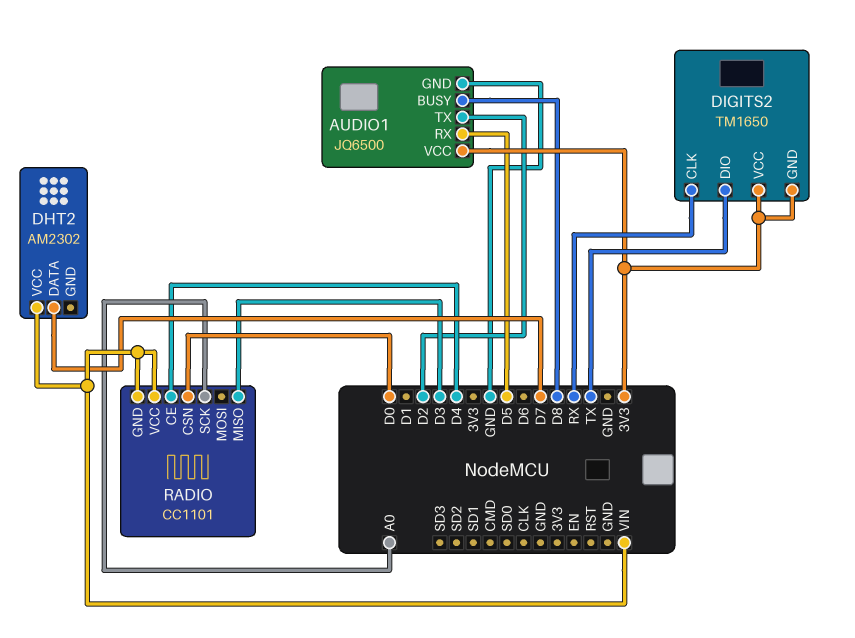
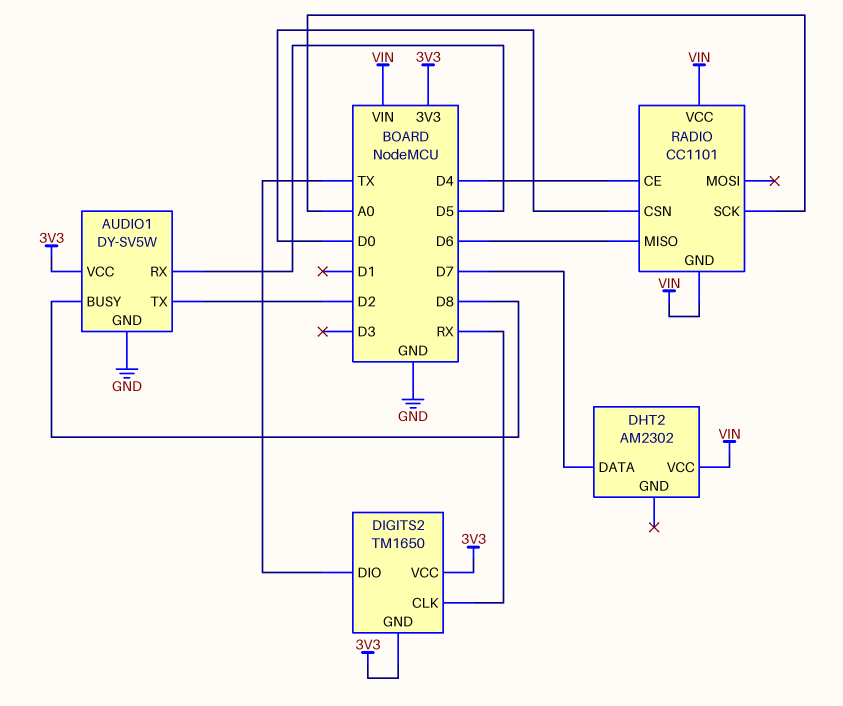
AUDIO1: JQ6500 -> DY-SV5W
RADIO pin MISO: D3 -> D6

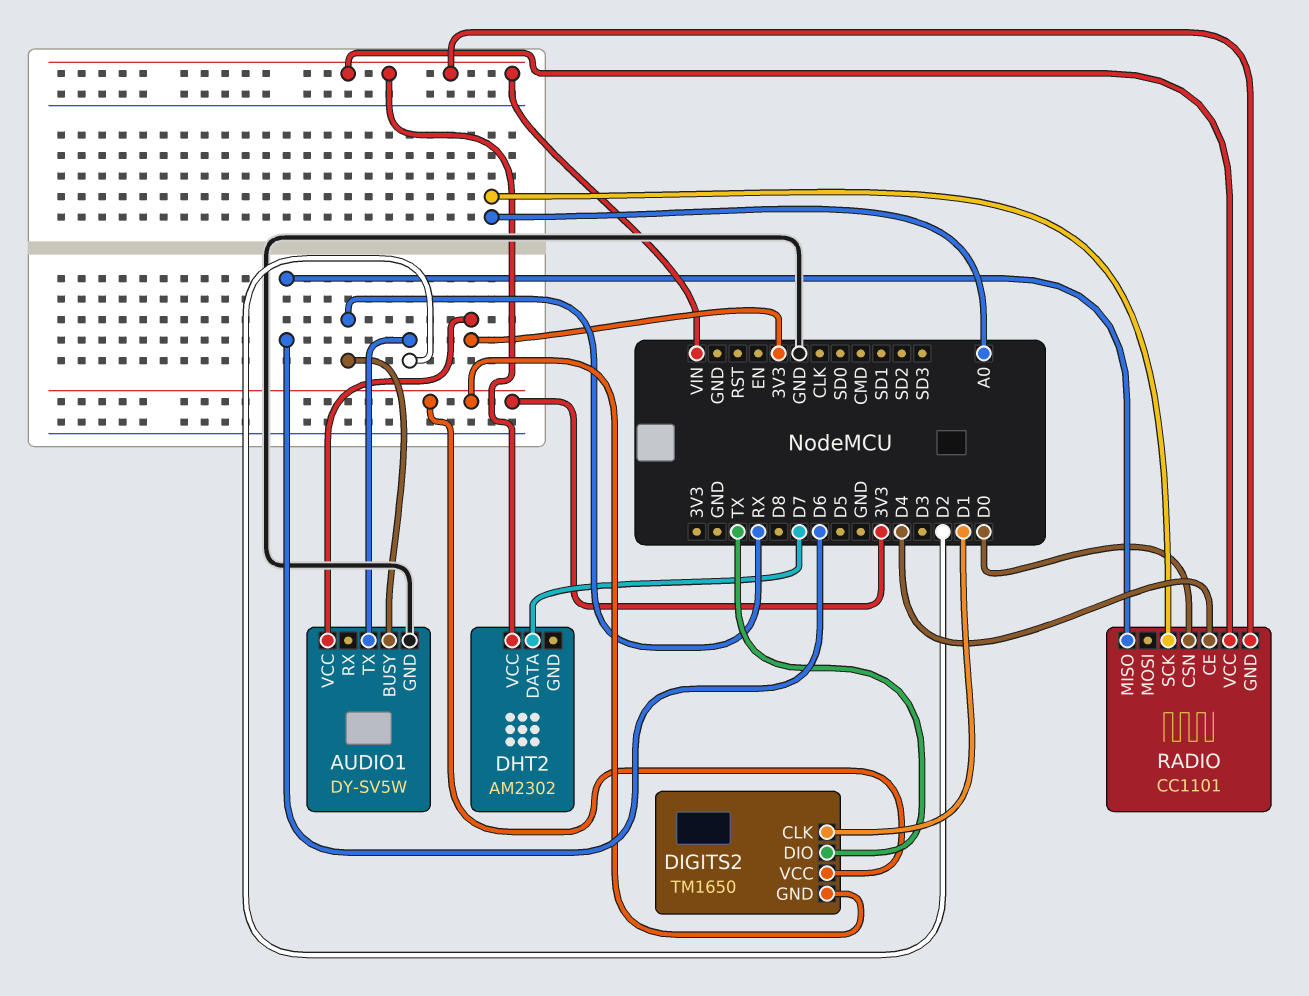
AUDIO1 pin BUSY: D8 -> RX
AUDIO1 pin RX: D5 -> none
DIGITS2 pin CLK: RX -> D1

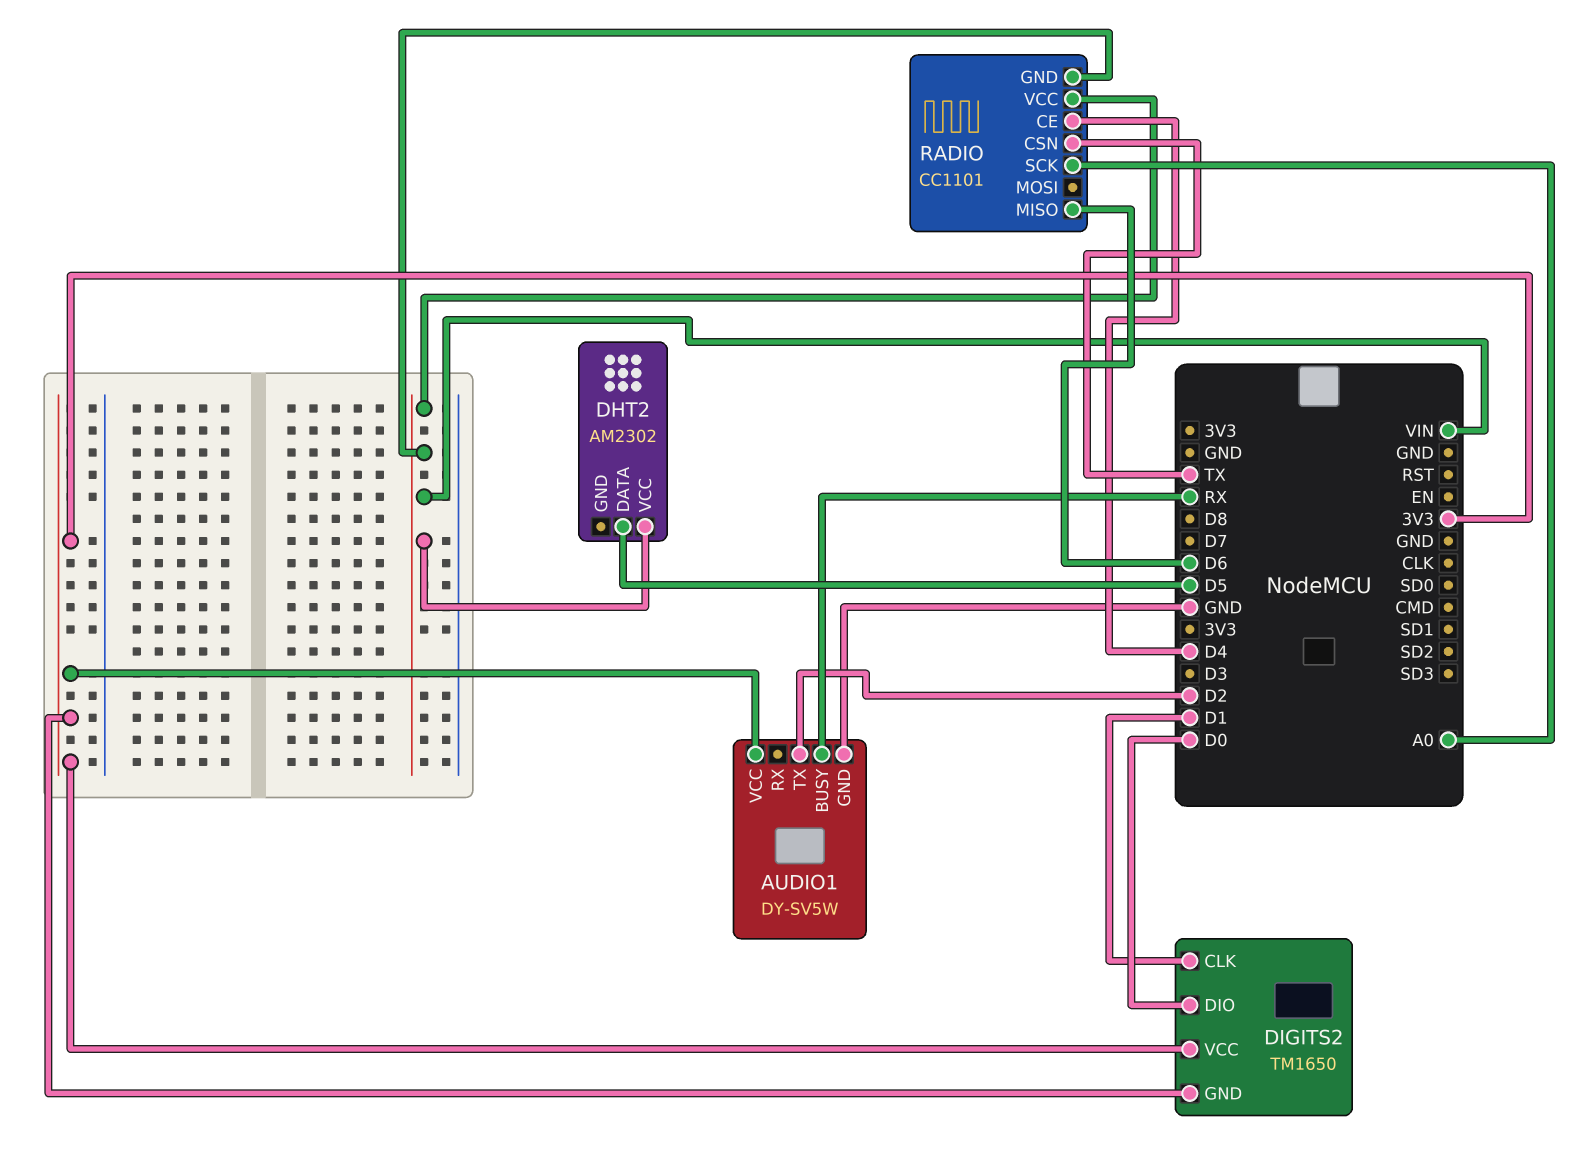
DHT2 pin DATA: D7 -> D5
DIGITS2 pin DIO: TX -> D0
RADIO pin CSN: D0 -> TX

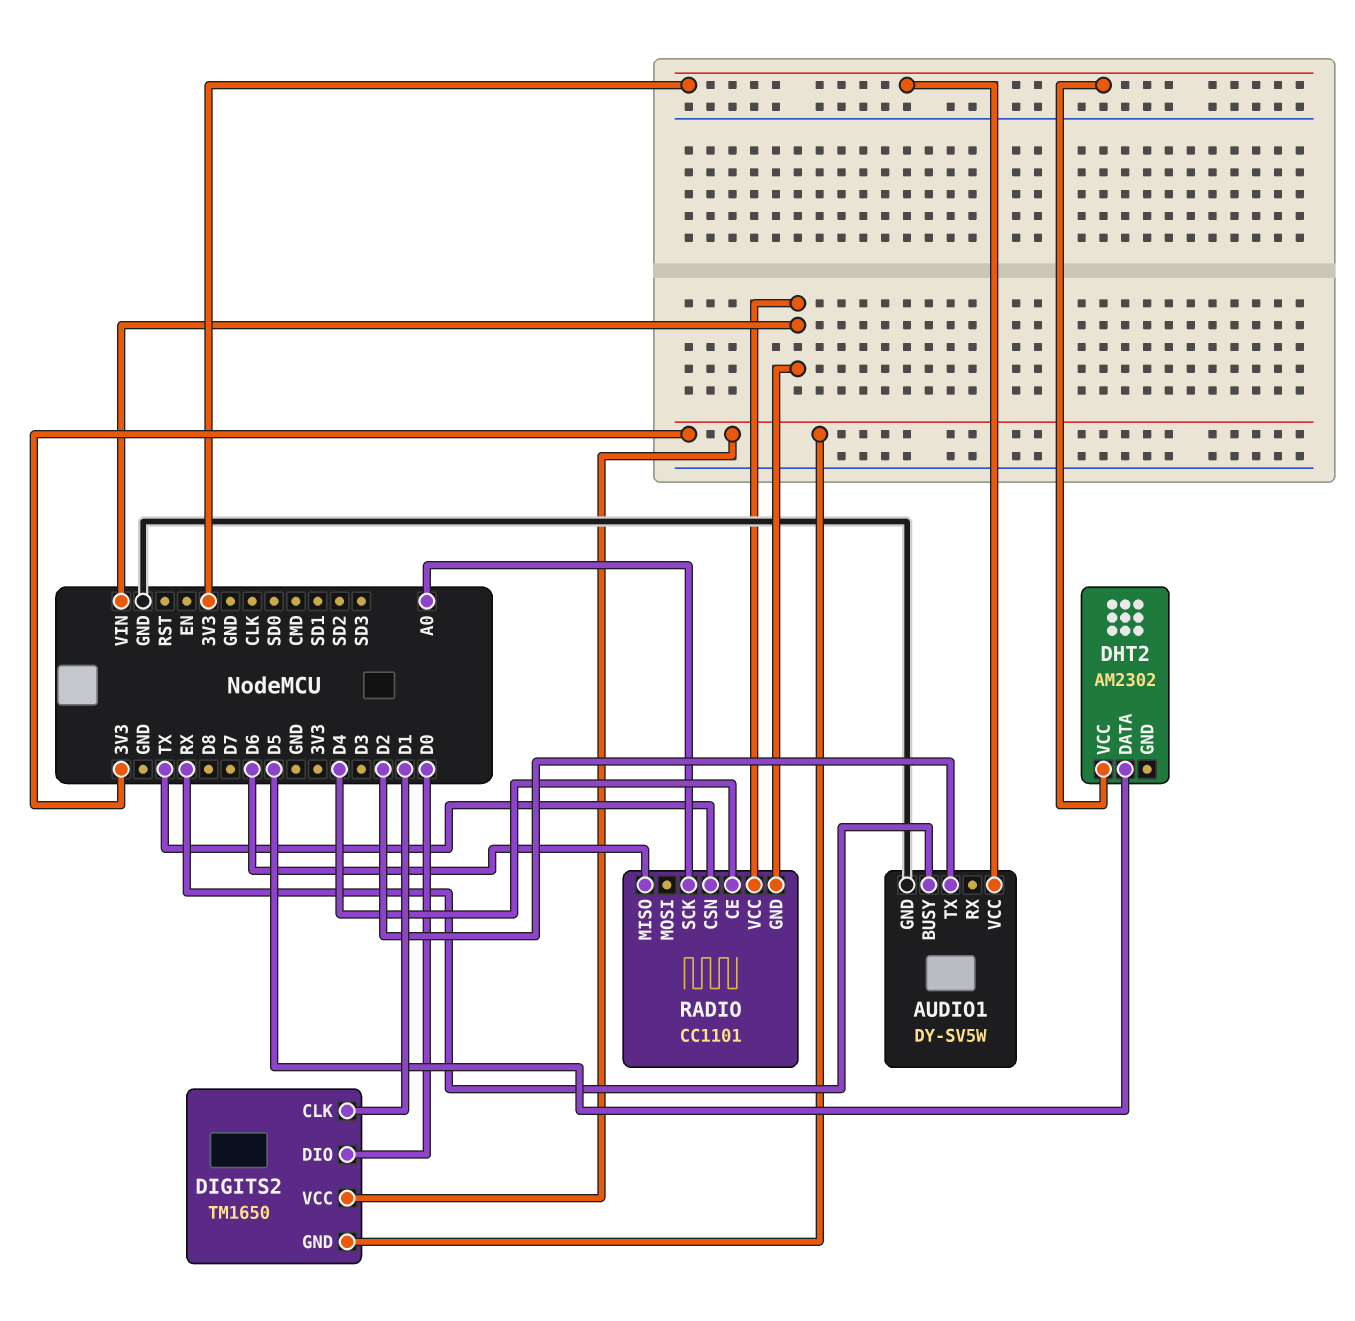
DHT2 pin VCC: VIN -> 3V3

